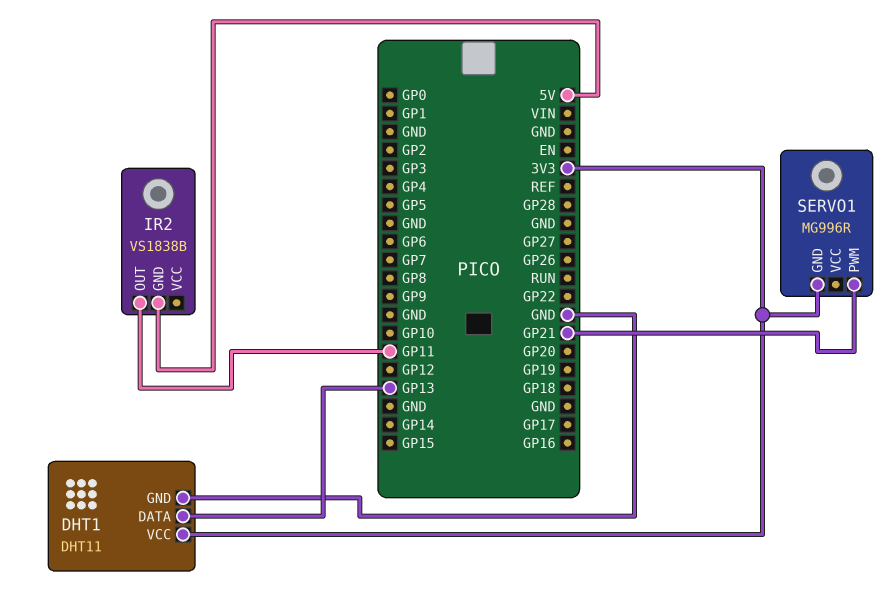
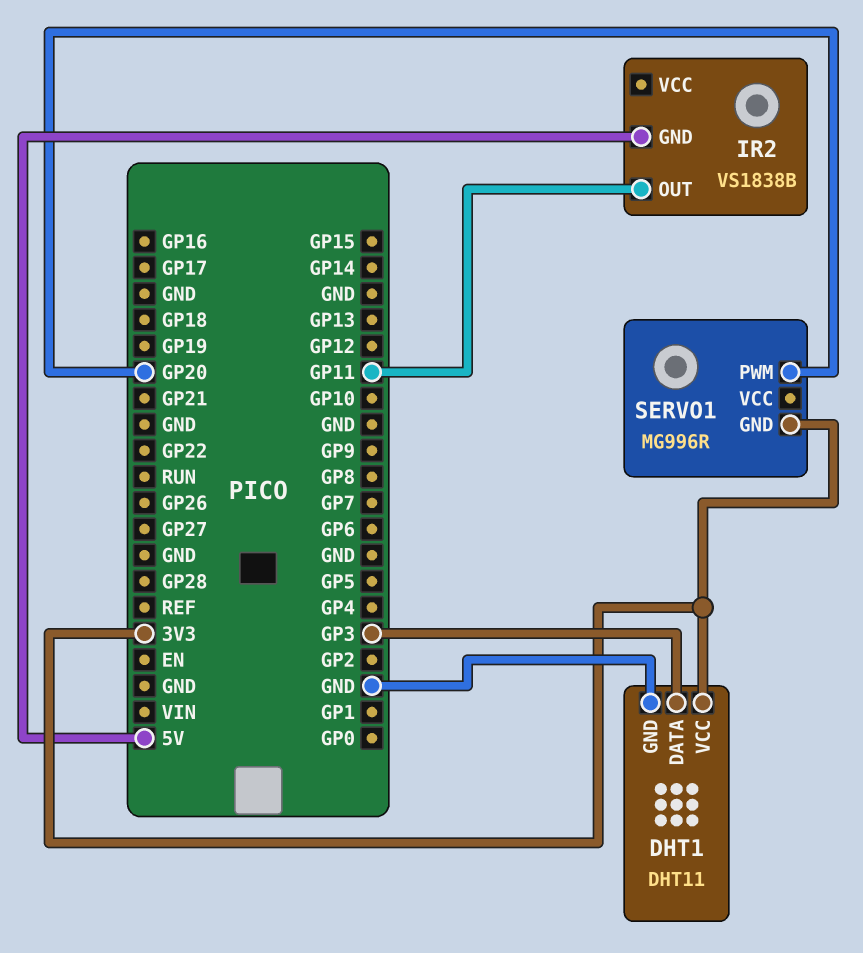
DHT1 pin DATA: GP13 -> GP3
SERVO1 pin PWM: GP21 -> GP20

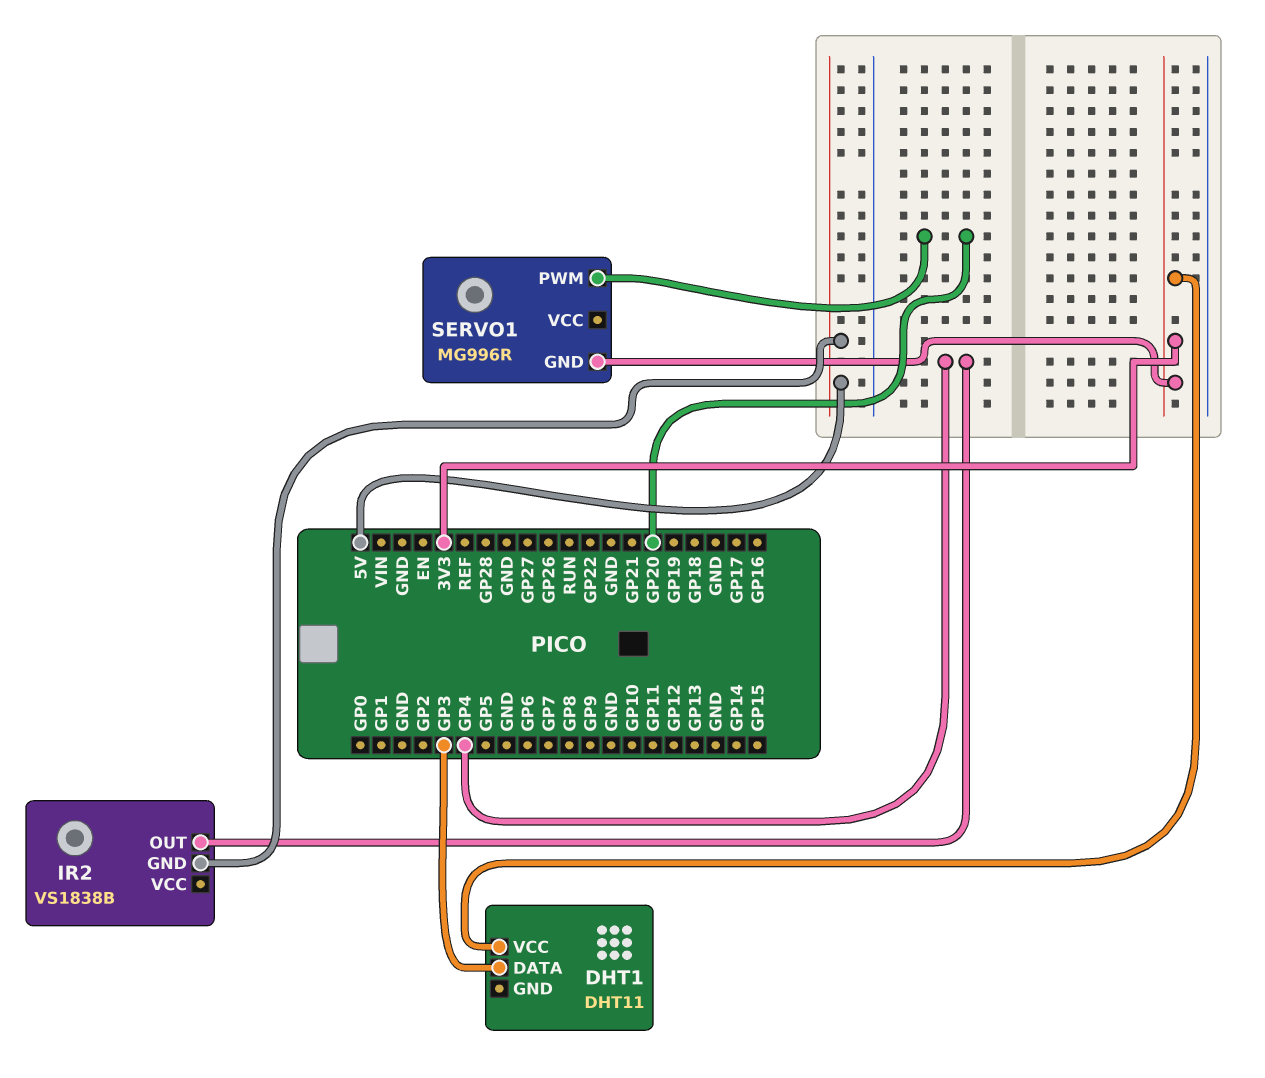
DHT1 pin GND: GND -> none
IR2 pin OUT: GP11 -> GP4

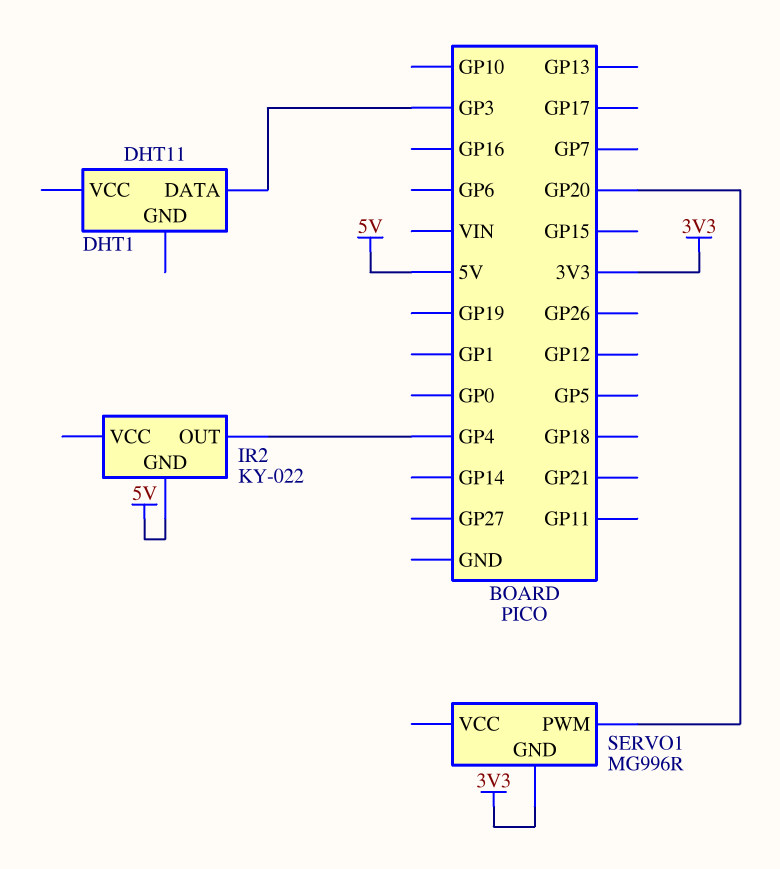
DHT1 pin VCC: 3V3 -> none
IR2: VS1838B -> KY-022

